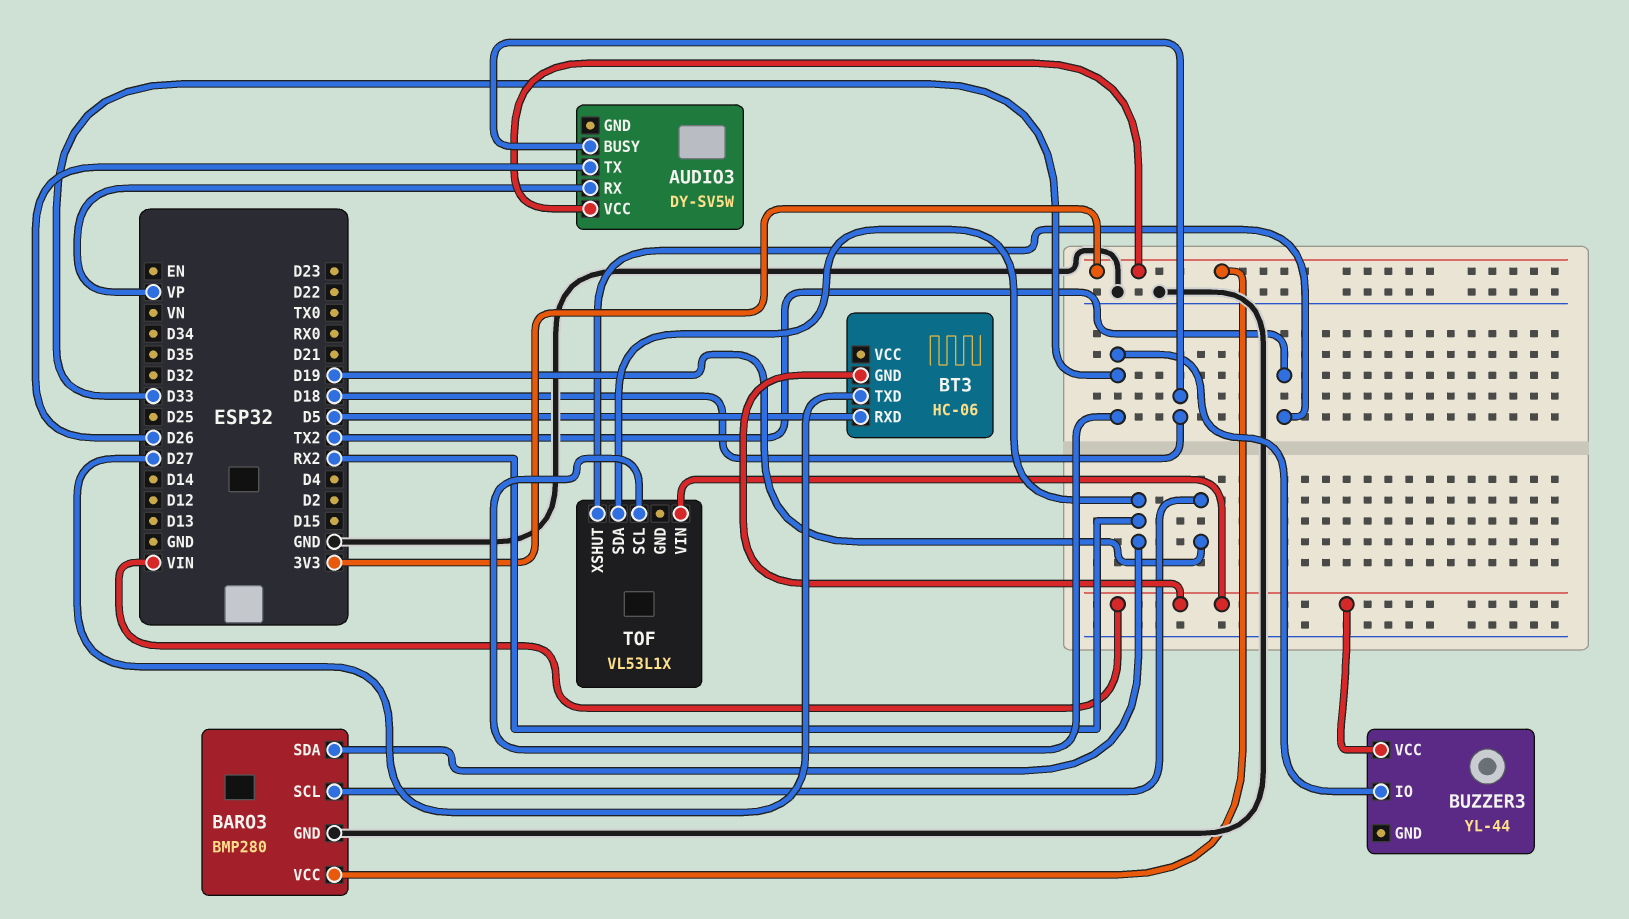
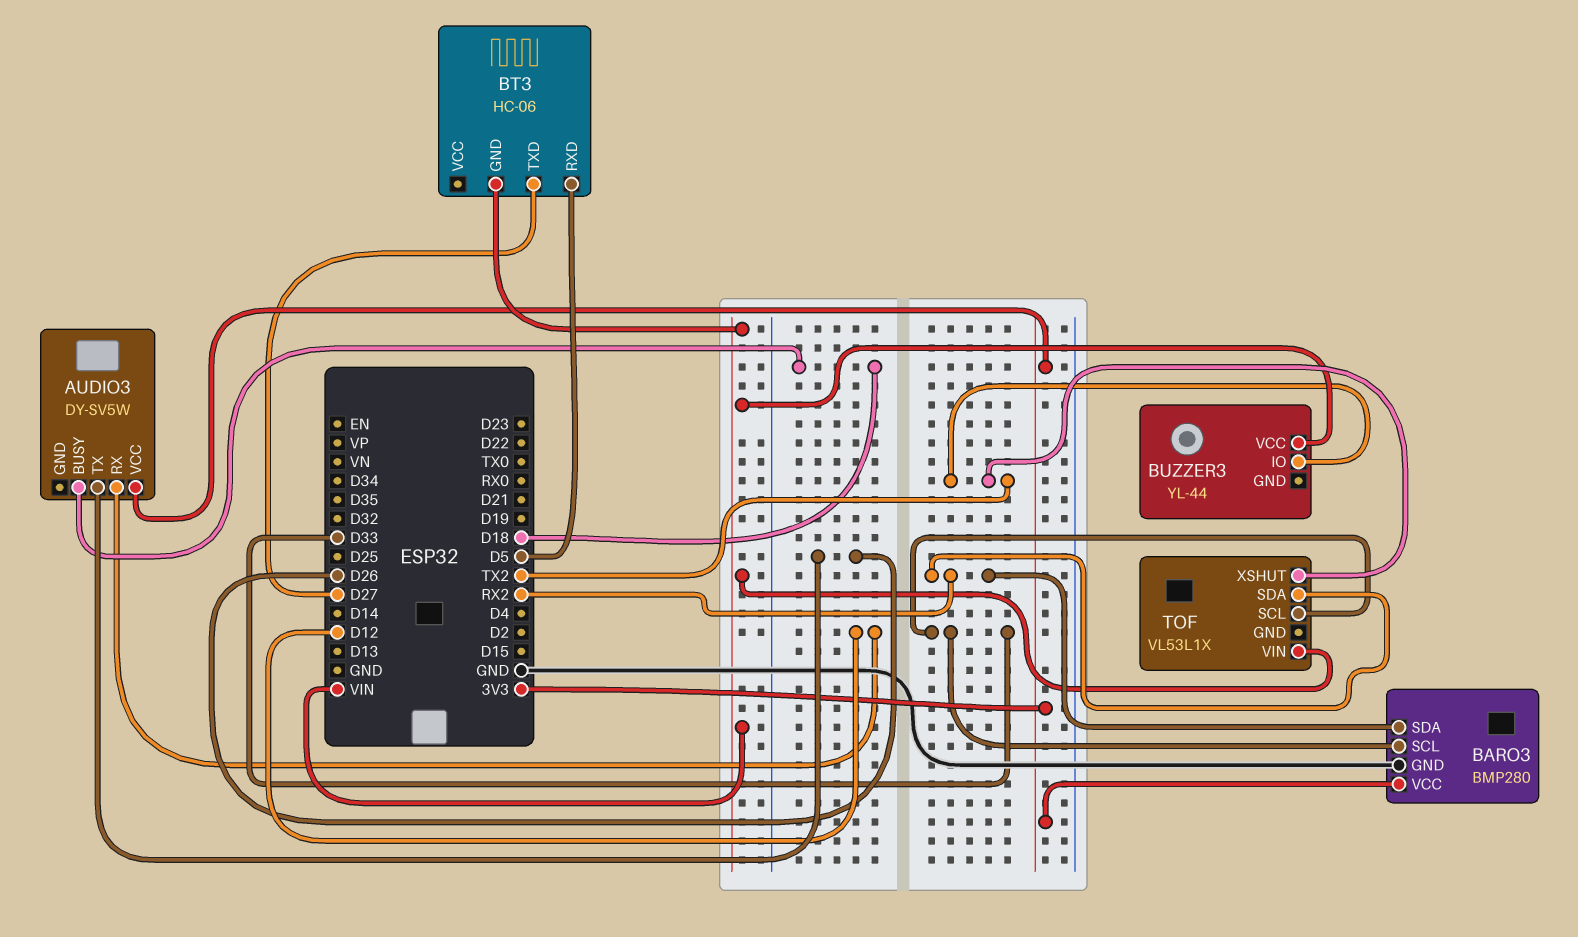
AUDIO3 pin RX: VP -> D12
BARO3 pin SCL: D19 -> D33
BUZZER3 pin IO: D33 -> TX2

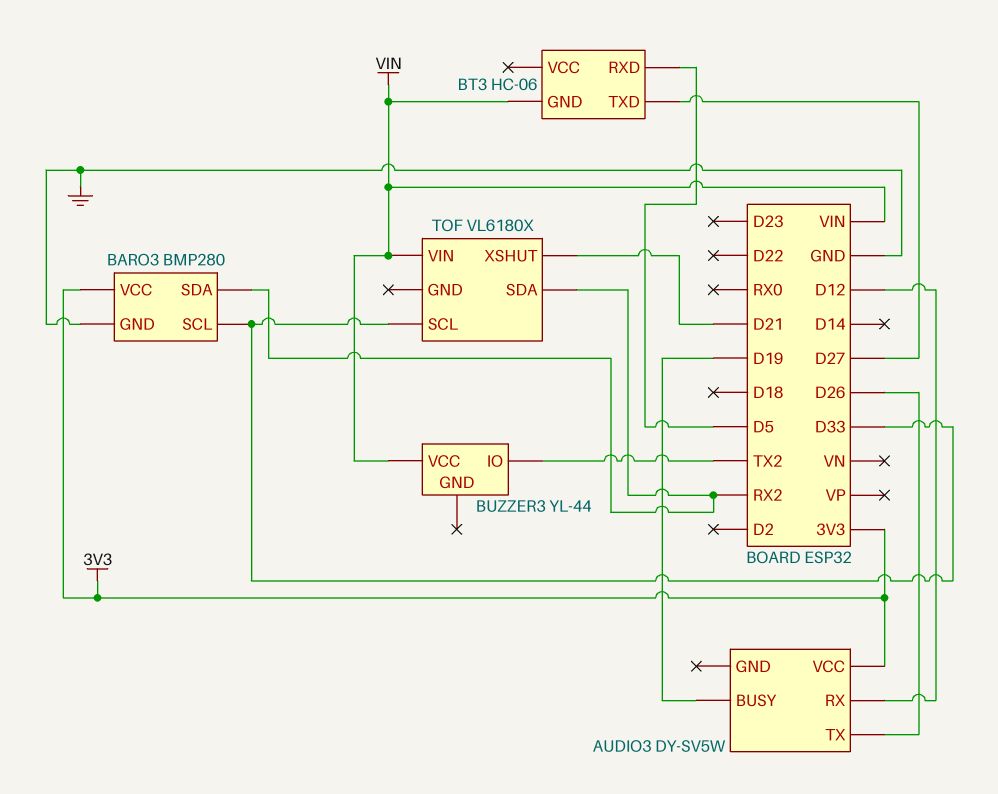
AUDIO3 pin BUSY: D18 -> D19
TOF: VL53L1X -> VL6180X
TOF pin XSHUT: TX2 -> D21

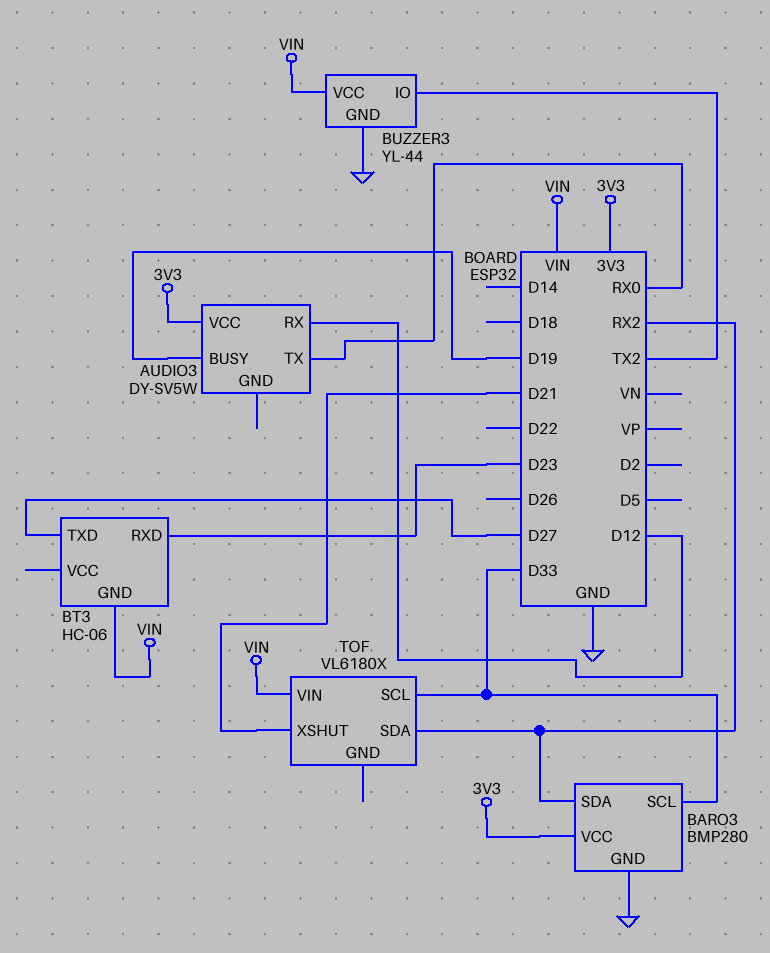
AUDIO3 pin TX: D26 -> RX0
BT3 pin RXD: D5 -> D23
BUZZER3 pin GND: none -> GND

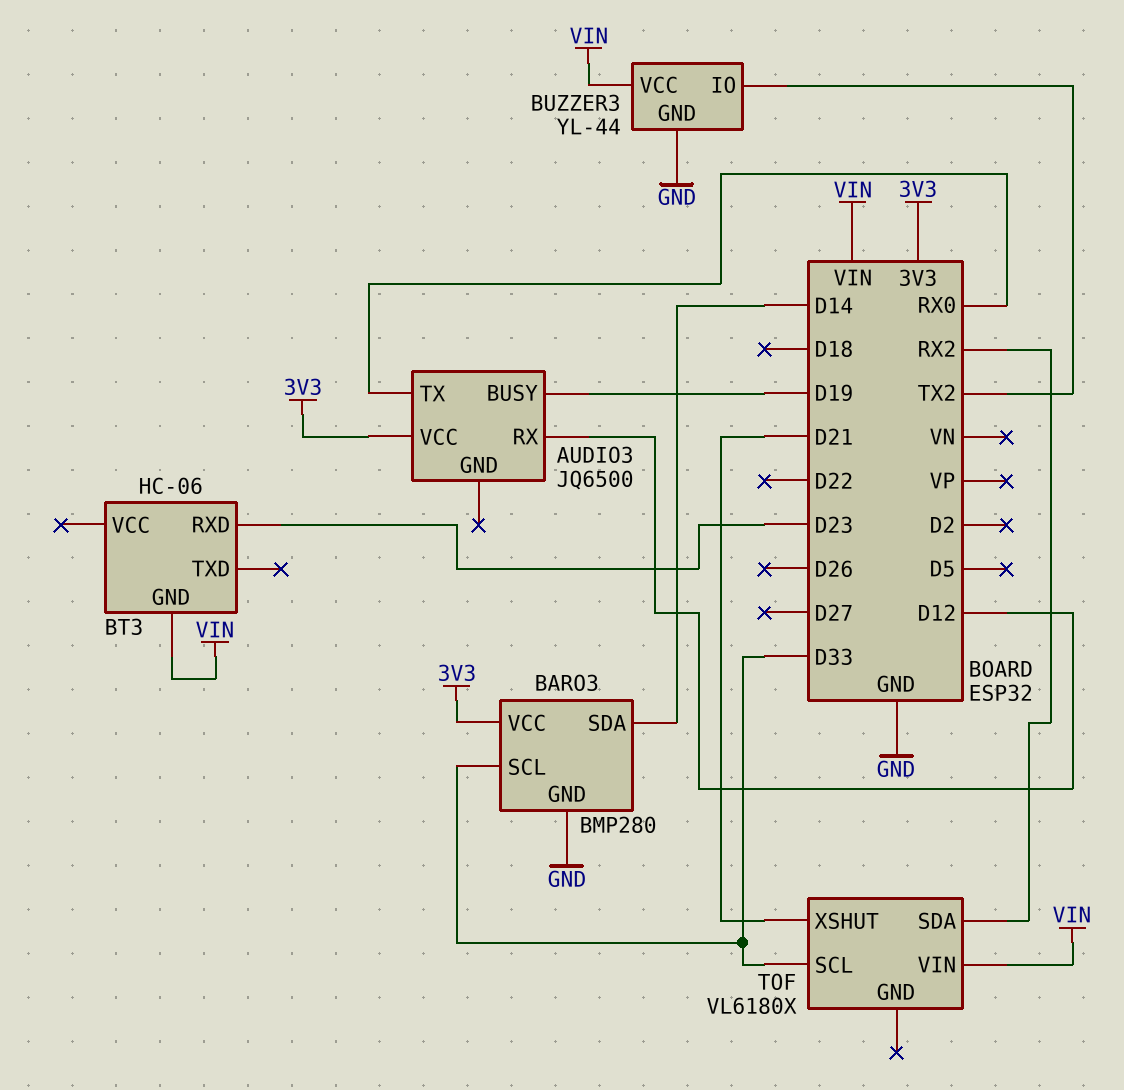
AUDIO3: DY-SV5W -> JQ6500
BARO3 pin SDA: RX2 -> D14
BT3 pin TXD: D27 -> none

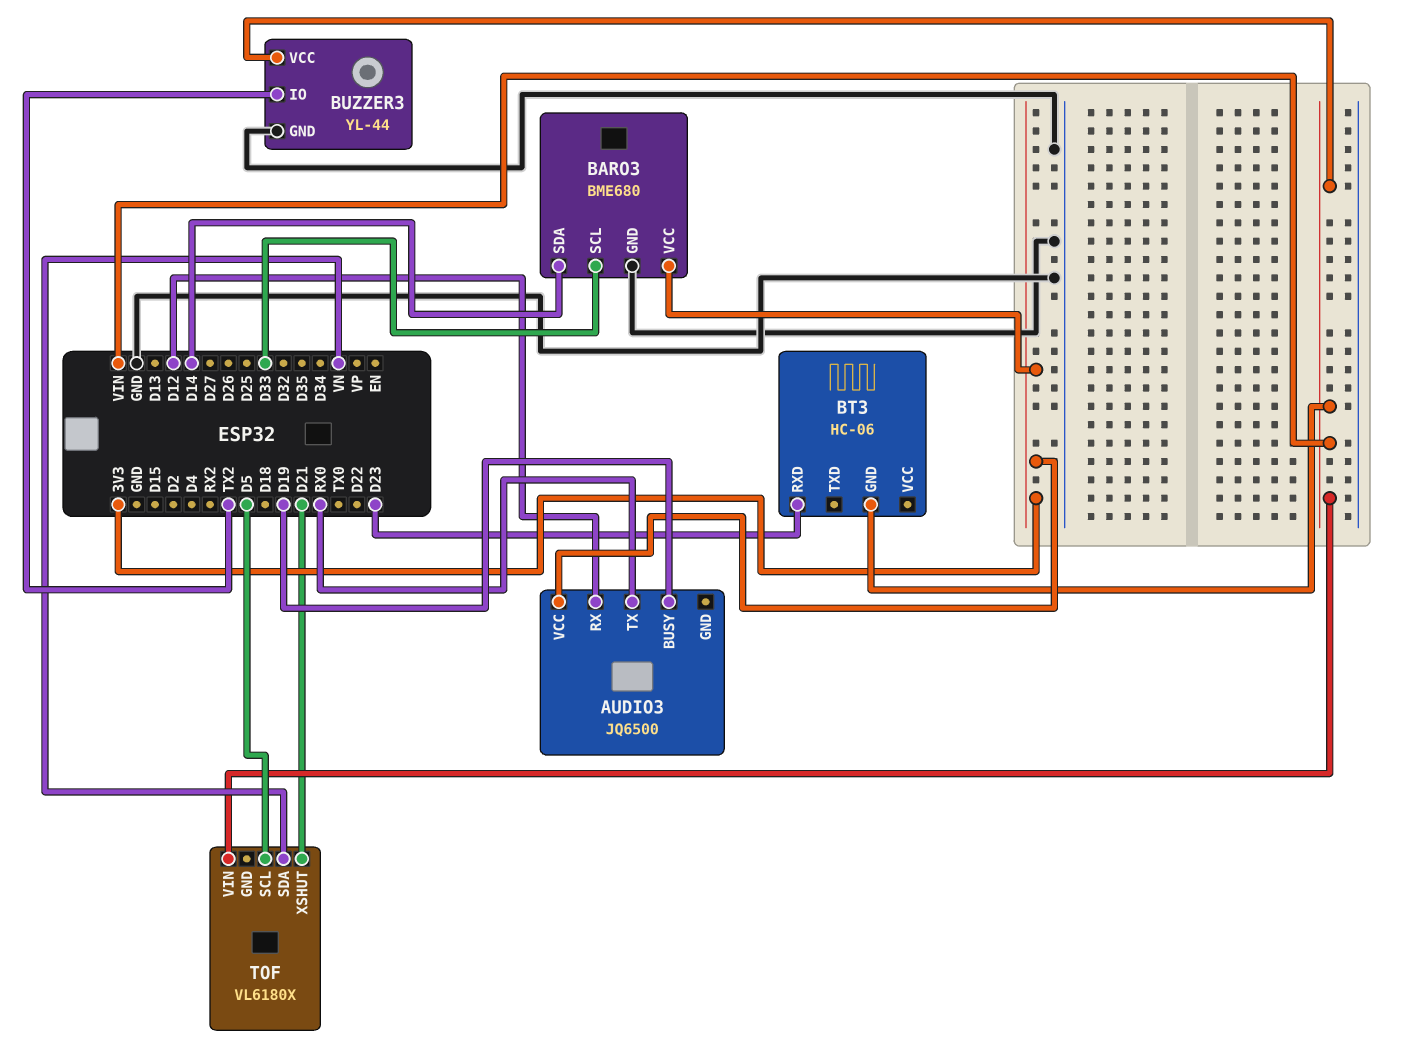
BARO3: BMP280 -> BME680
TOF pin SCL: D33 -> D5
TOF pin SDA: RX2 -> VN

